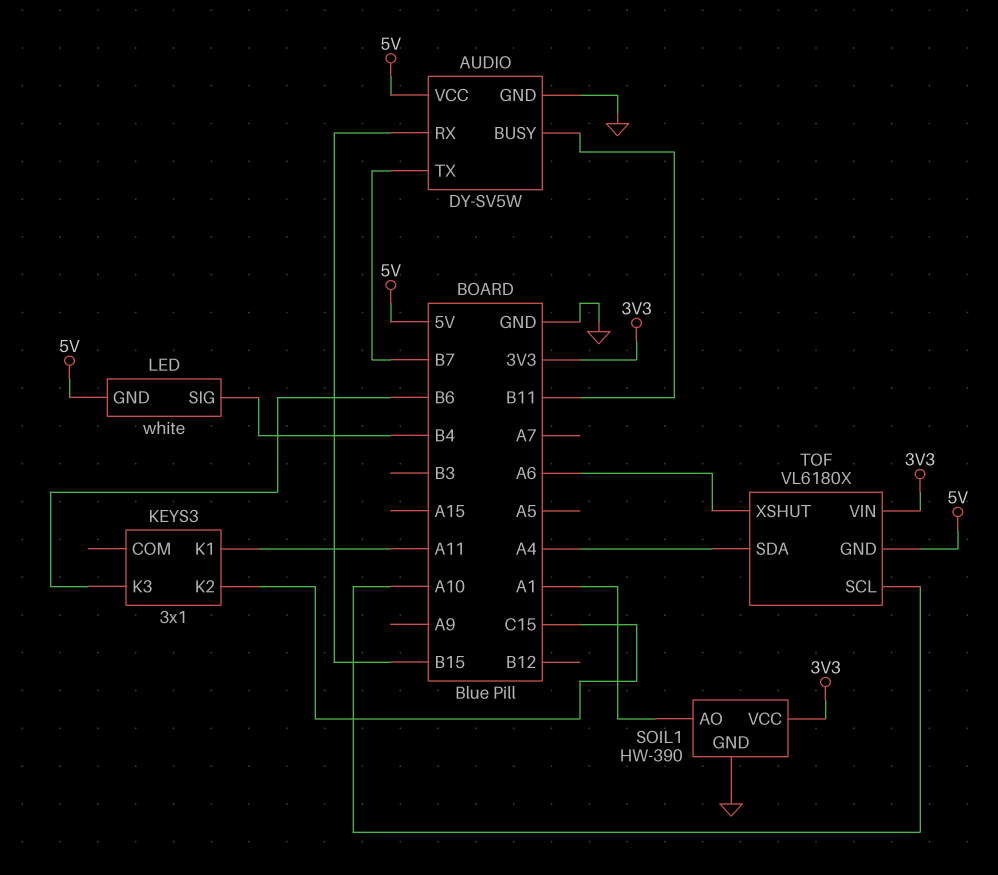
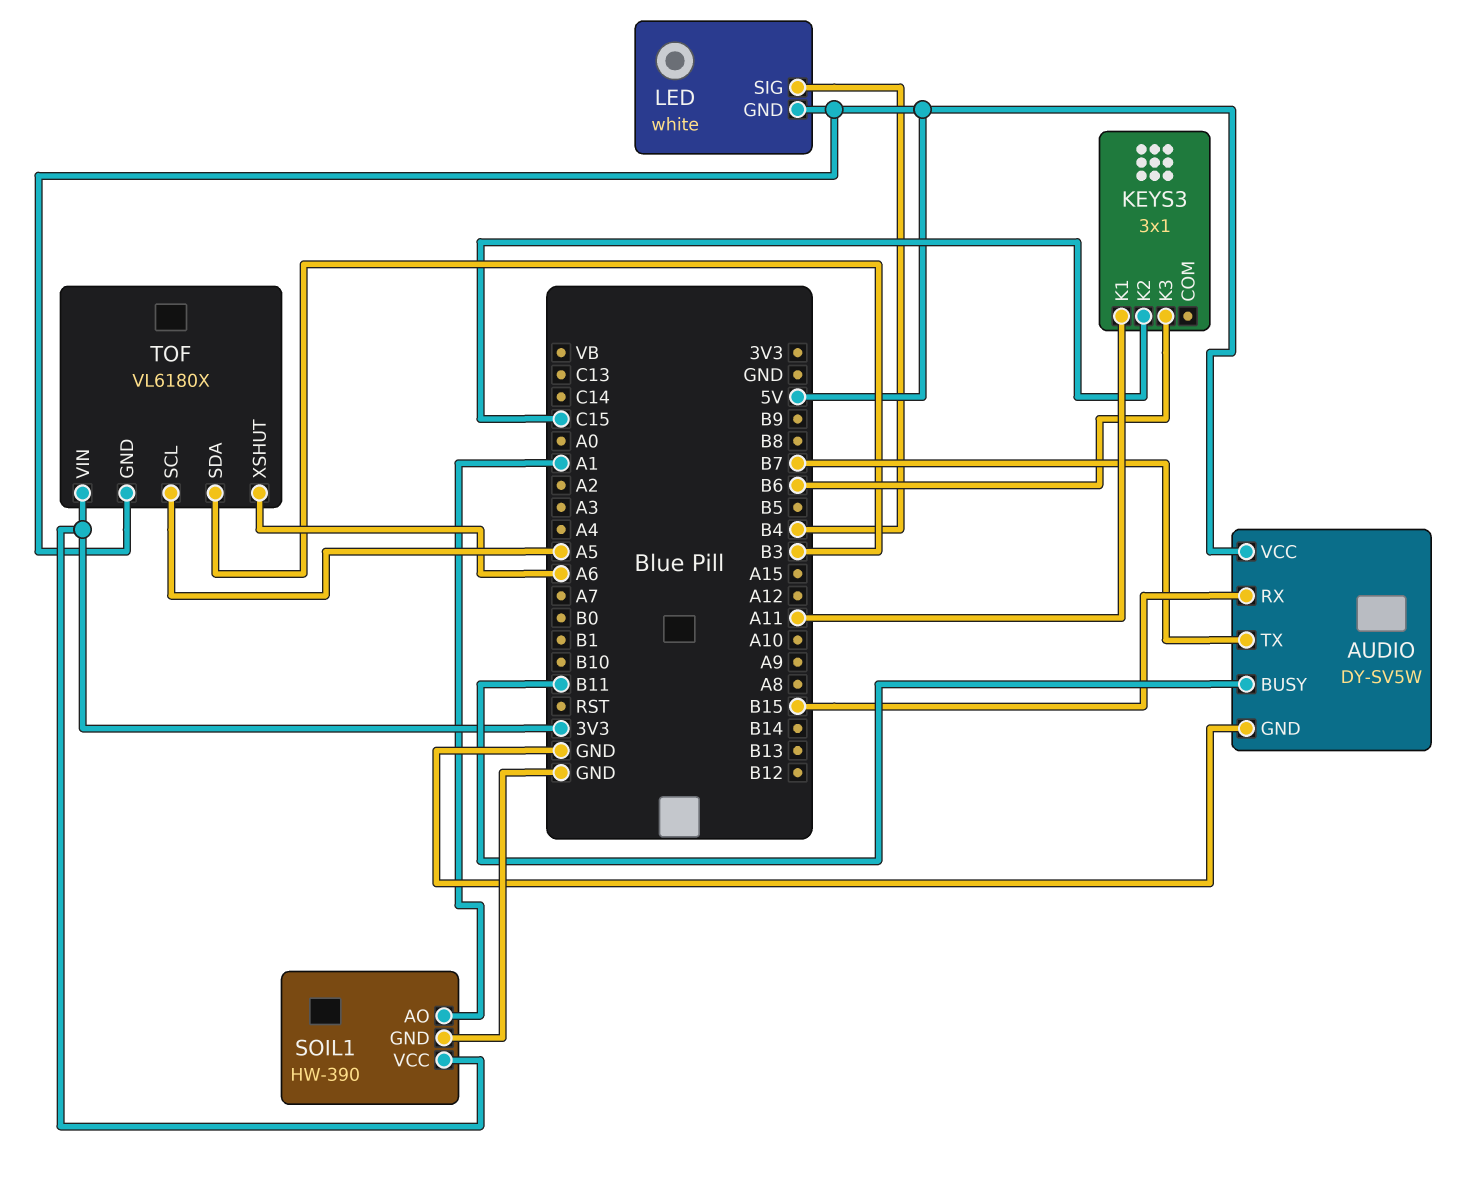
TOF pin SCL: A10 -> A5
TOF pin SDA: A4 -> B3

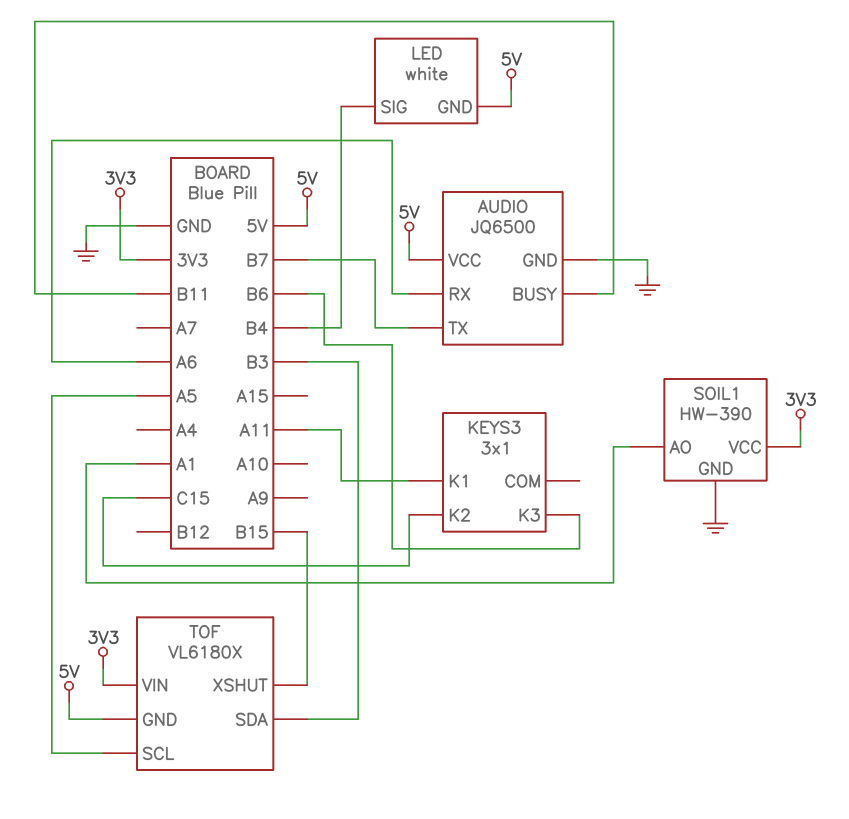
AUDIO: DY-SV5W -> JQ6500
AUDIO pin RX: B15 -> A6
TOF pin XSHUT: A6 -> B15

